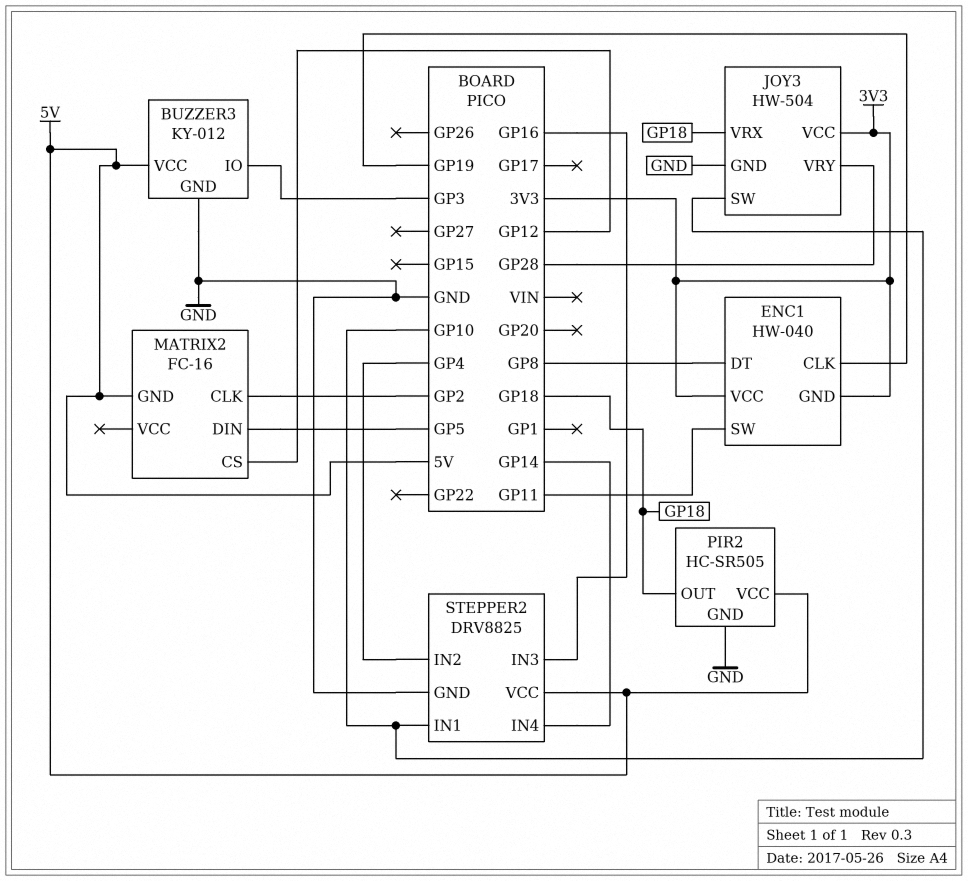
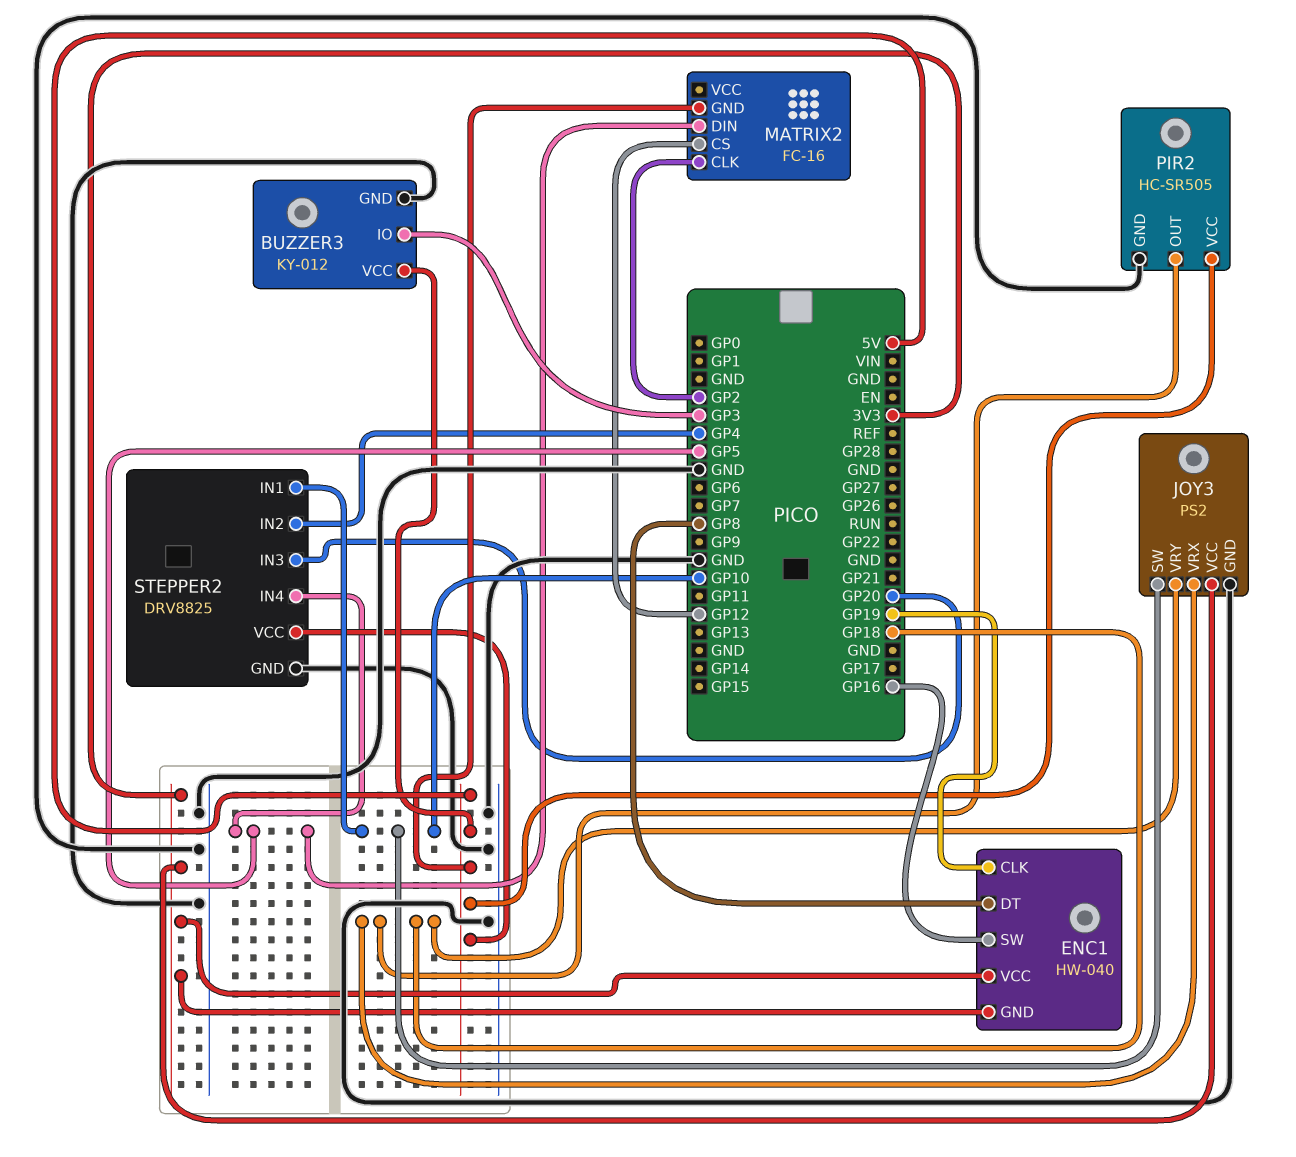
ENC1 pin SW: GP11 -> GP16
JOY3: HW-504 -> PS2
JOY3 pin VRY: GP28 -> GP18
STEPPER2 pin IN3: GP16 -> GP20
STEPPER2 pin IN4: GP14 -> GP5

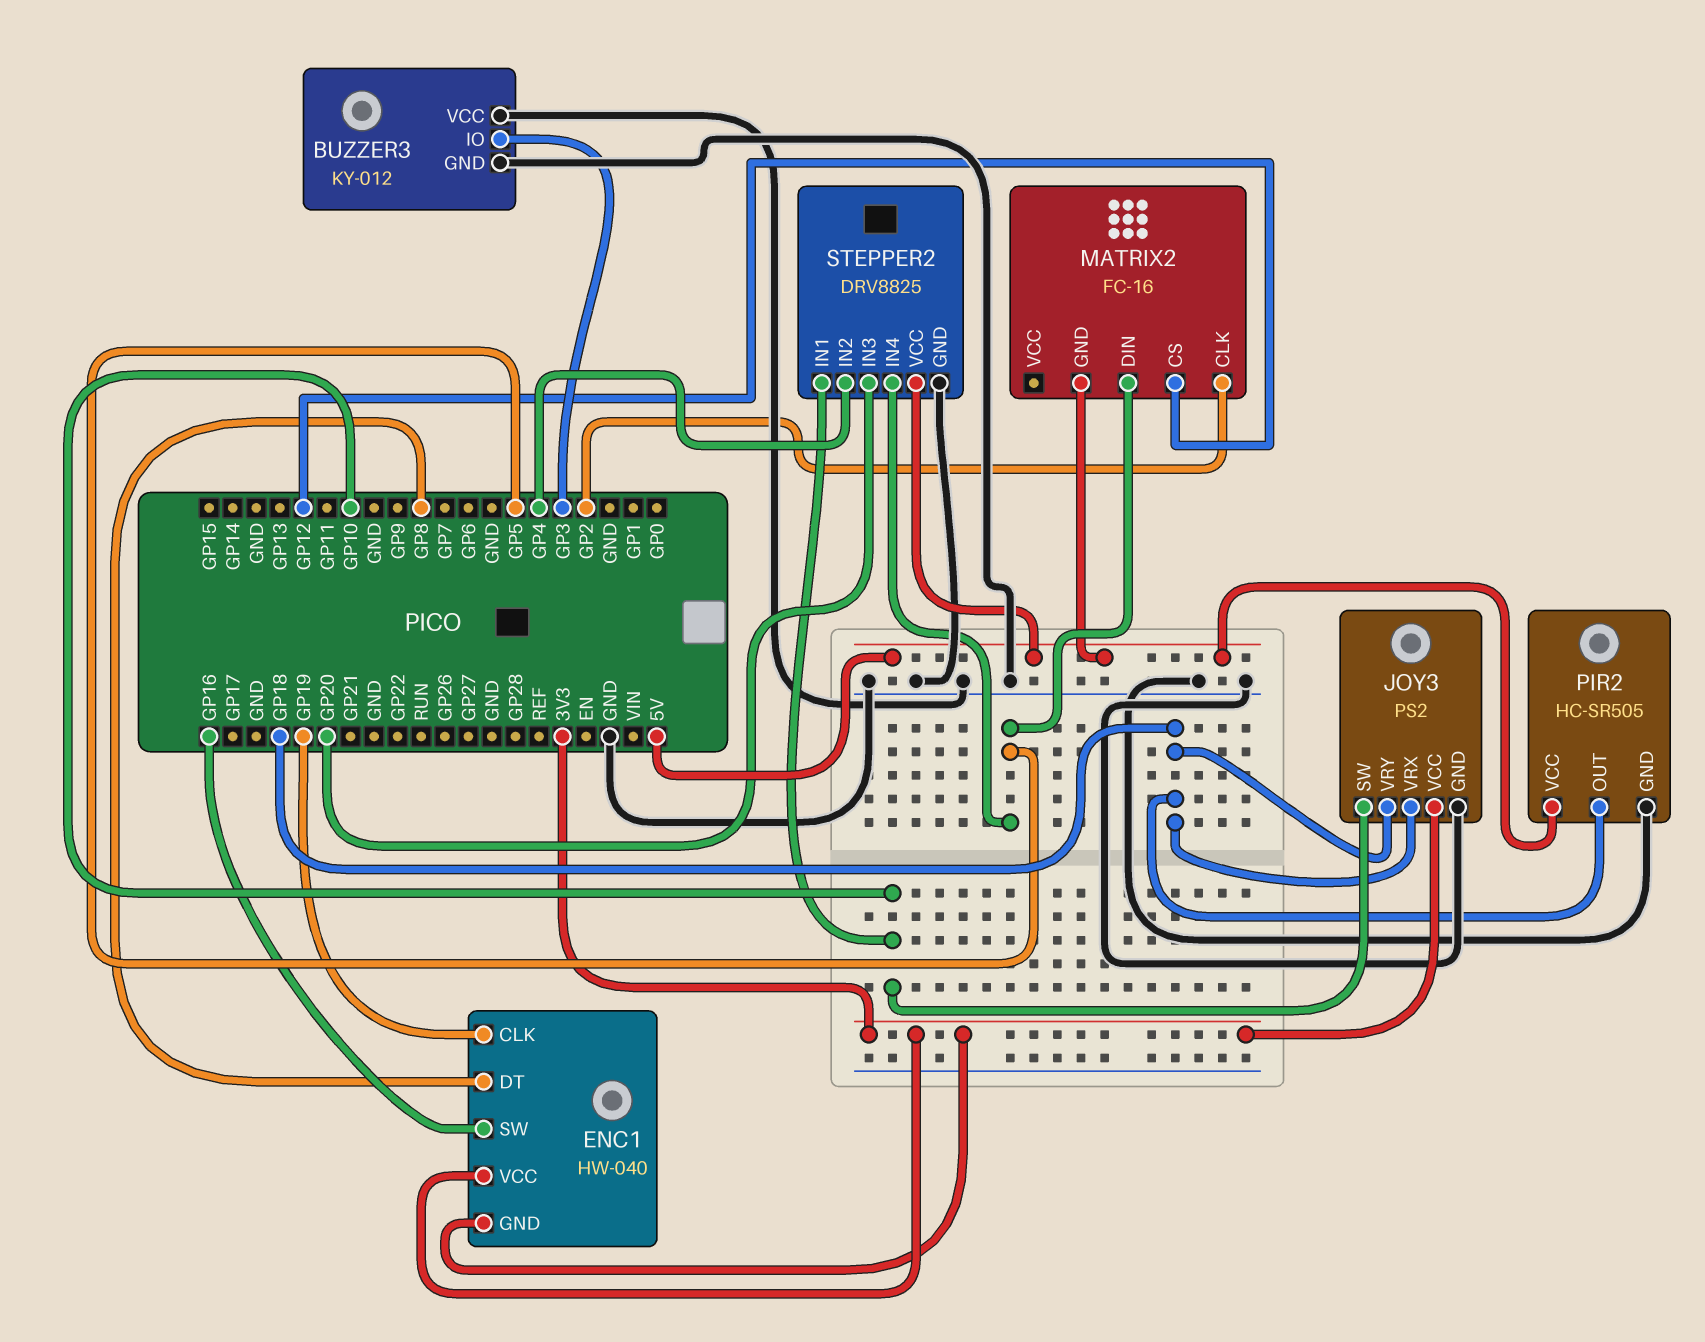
BUZZER3 pin VCC: 5V -> GND

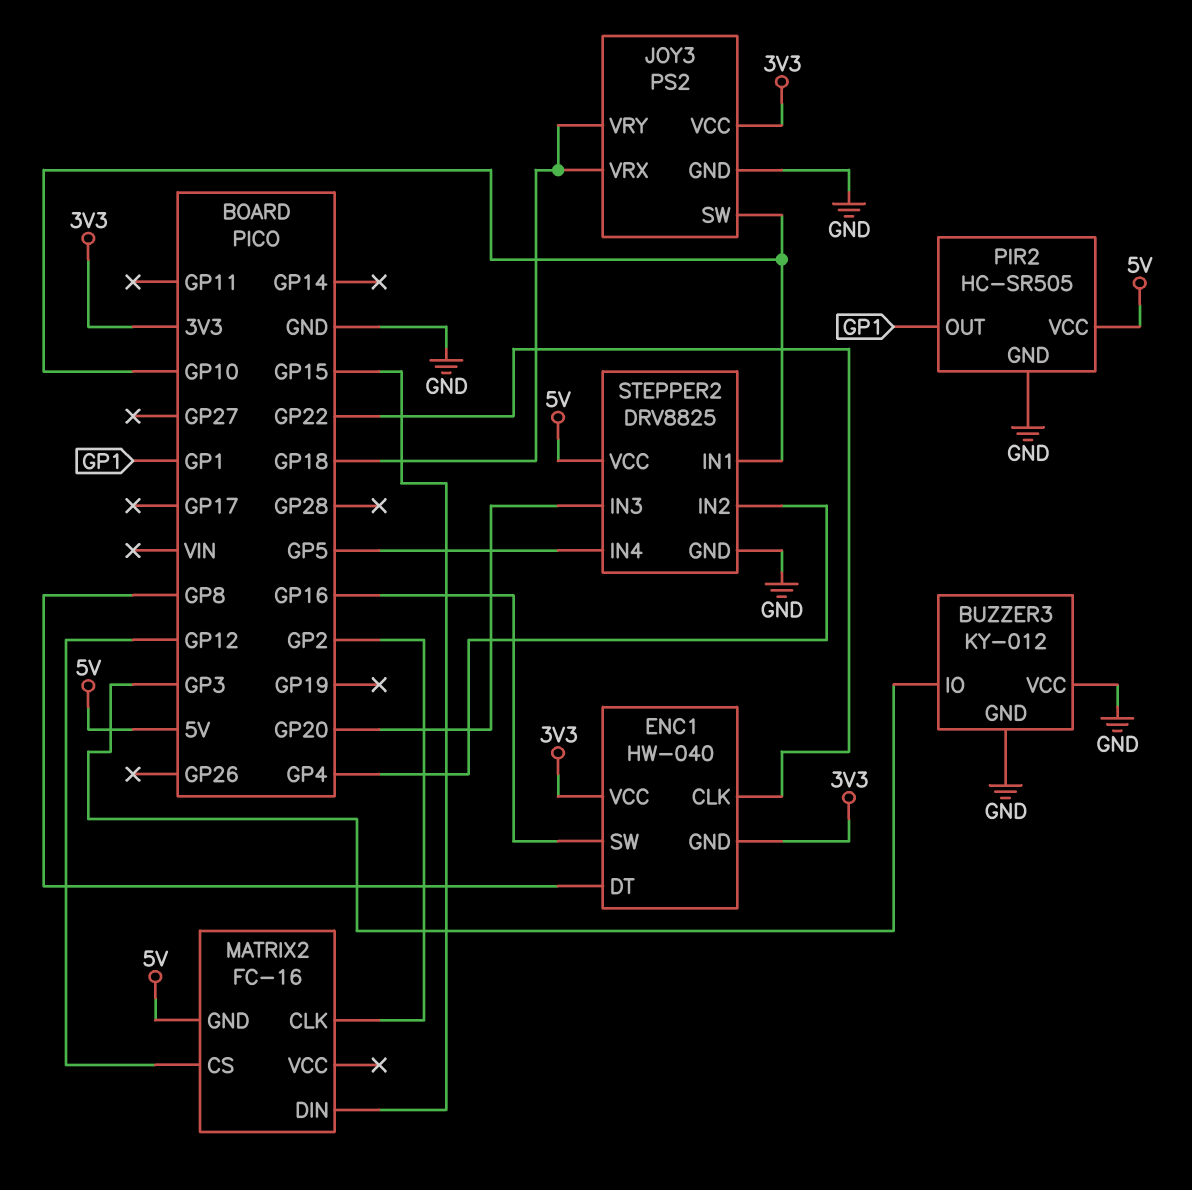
ENC1 pin CLK: GP19 -> GP22
MATRIX2 pin DIN: GP5 -> GP15
PIR2 pin OUT: GP18 -> GP1

